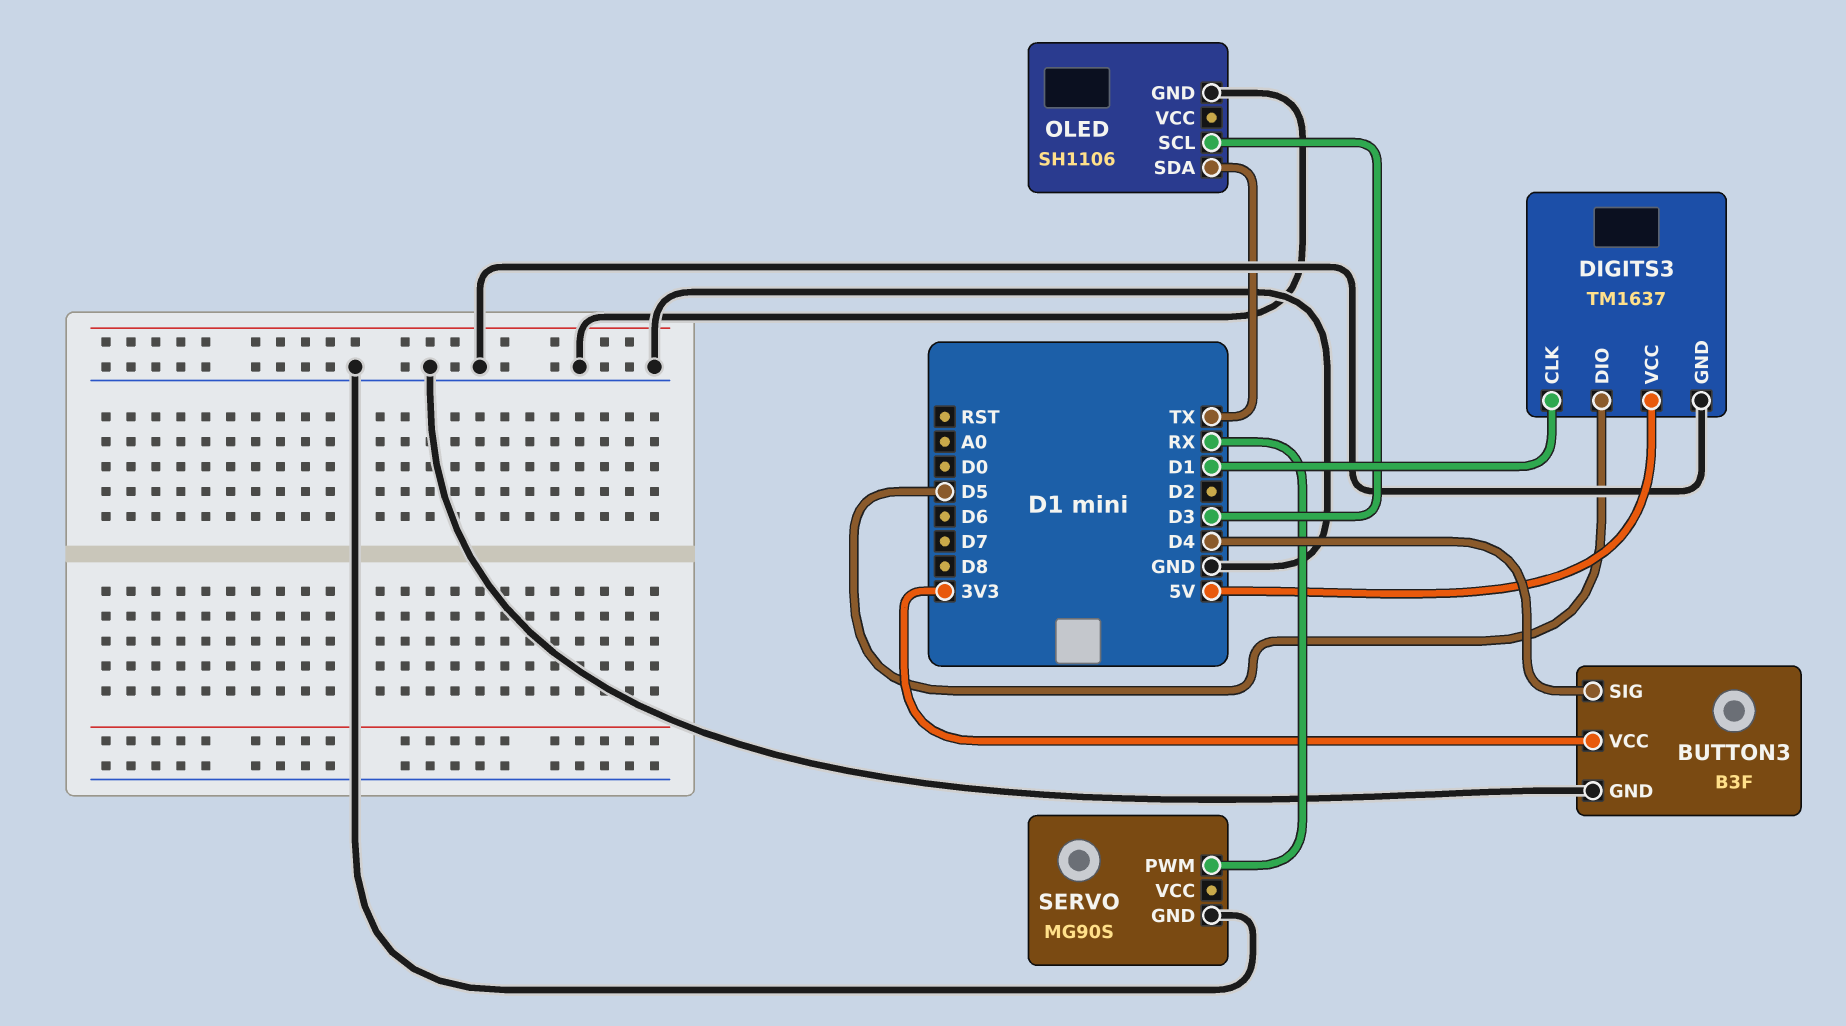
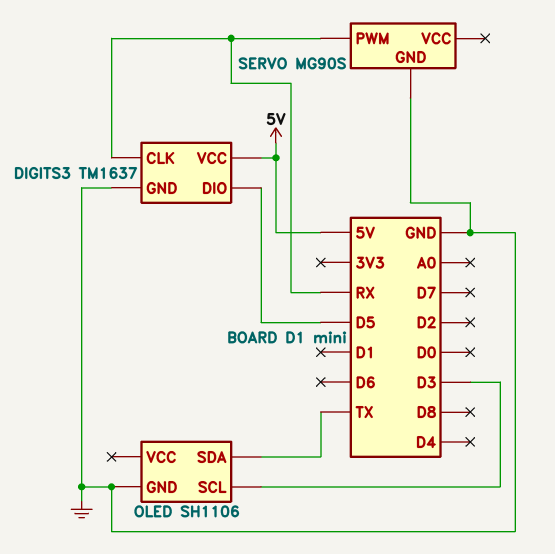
BUTTON3: B3F -> none
BUTTON3 pin GND: GND -> none
BUTTON3 pin SIG: D4 -> none
BUTTON3 pin VCC: 3V3 -> none
DIGITS3 pin CLK: D1 -> RX

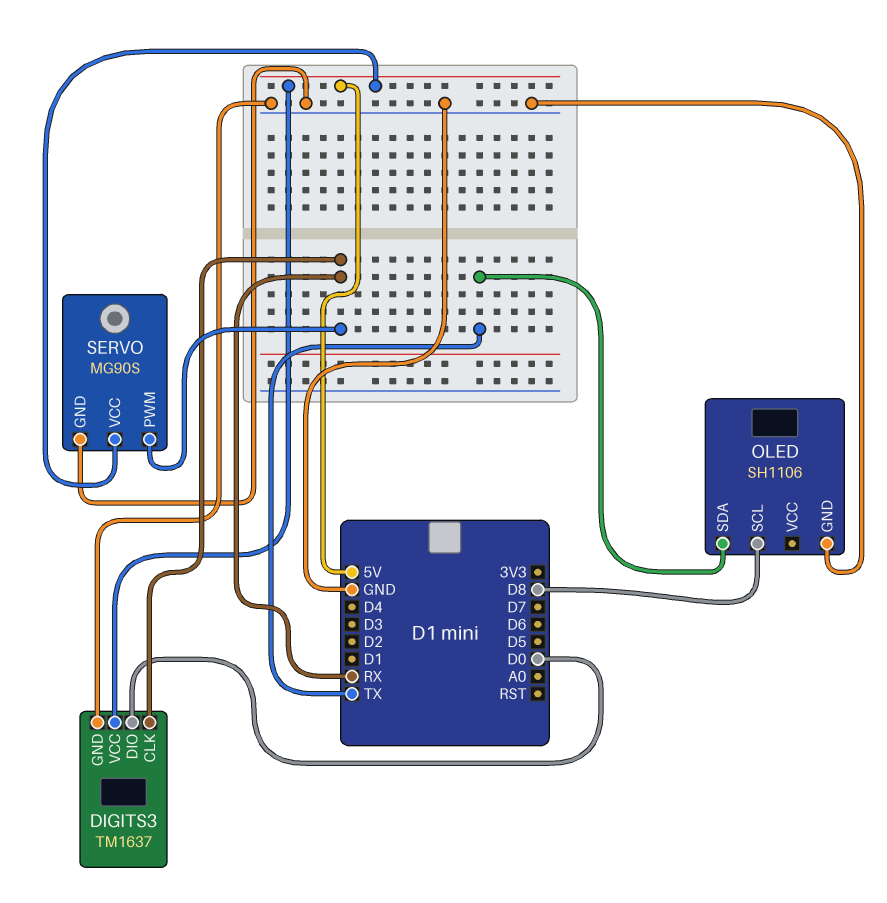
DIGITS3 pin DIO: D5 -> D0
OLED pin SCL: D3 -> D8
SERVO pin VCC: none -> 5V

